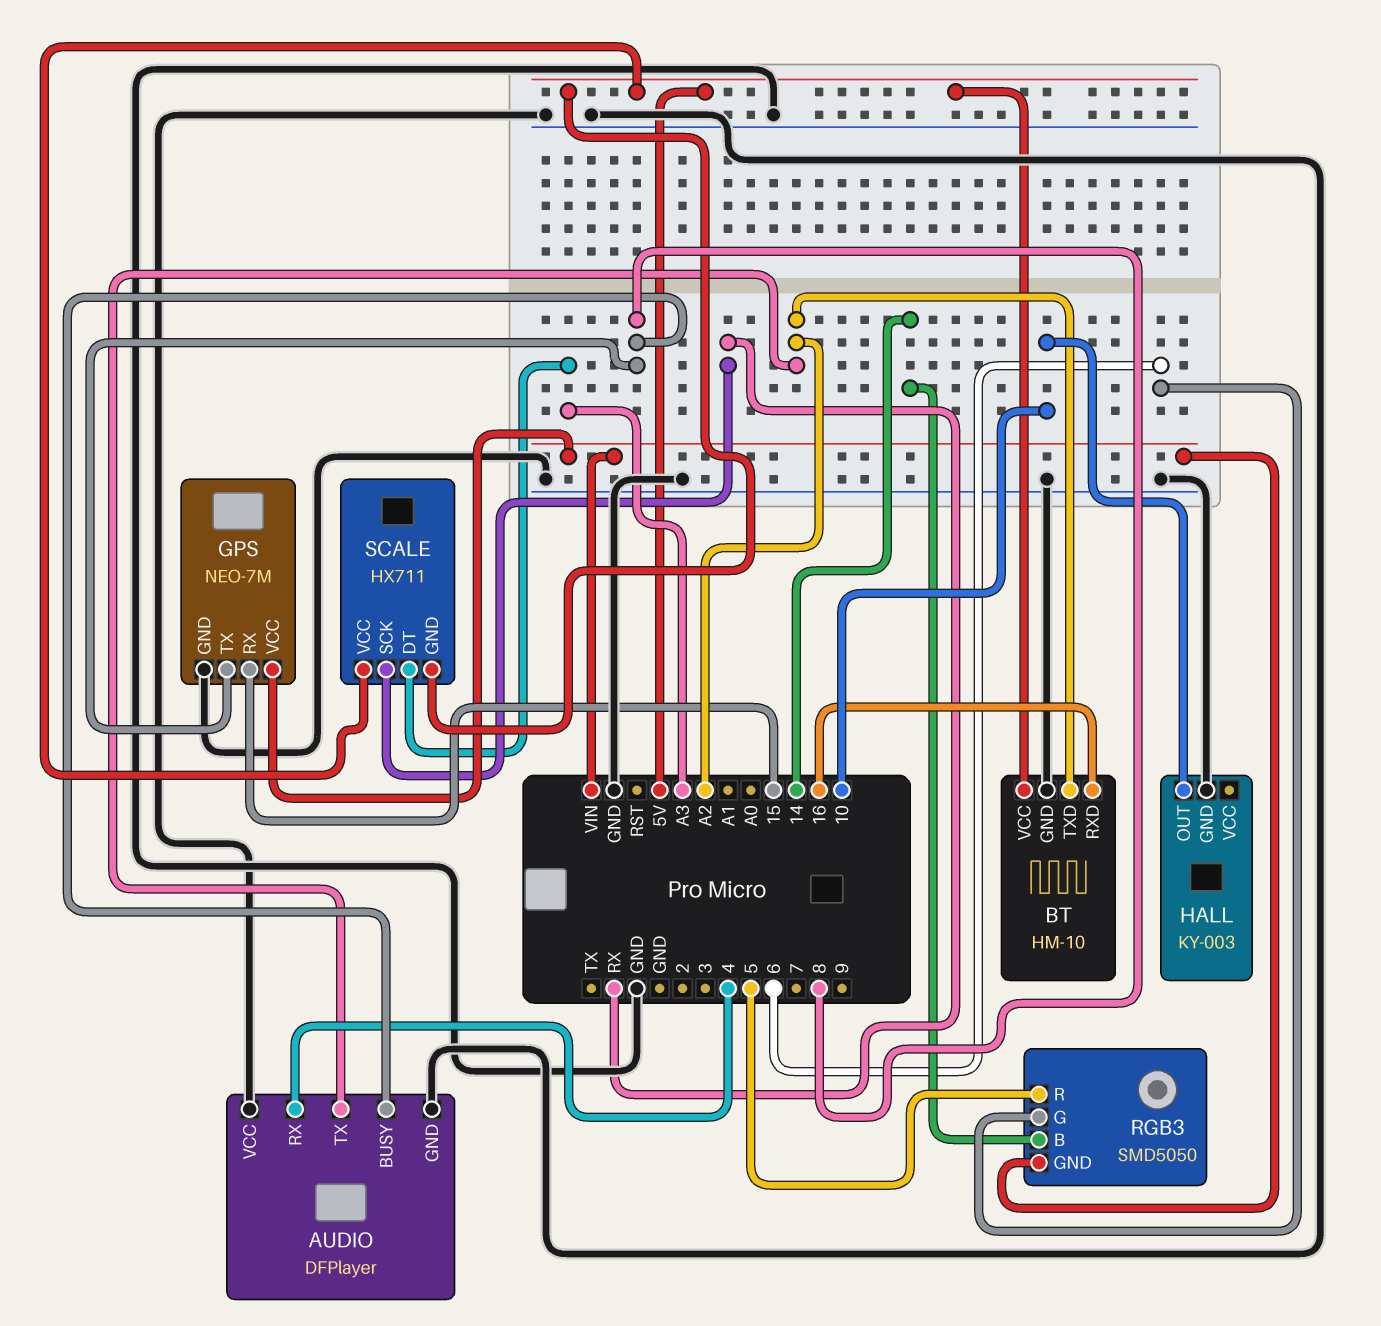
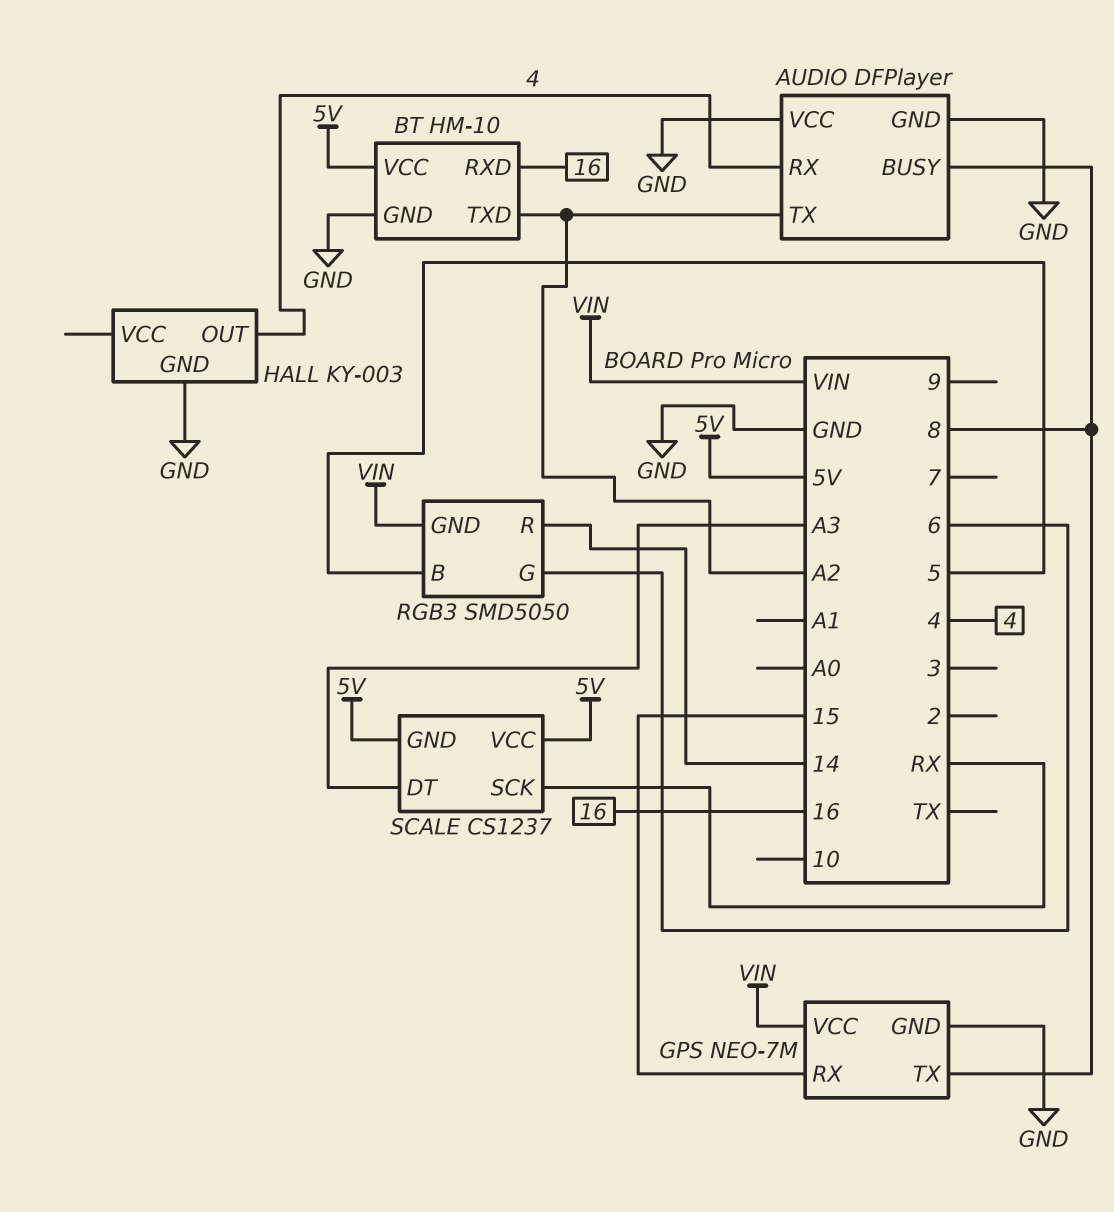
HALL pin OUT: 10 -> 4
RGB3 pin B: 14 -> 5
RGB3 pin R: 5 -> 14
SCALE: HX711 -> CS1237

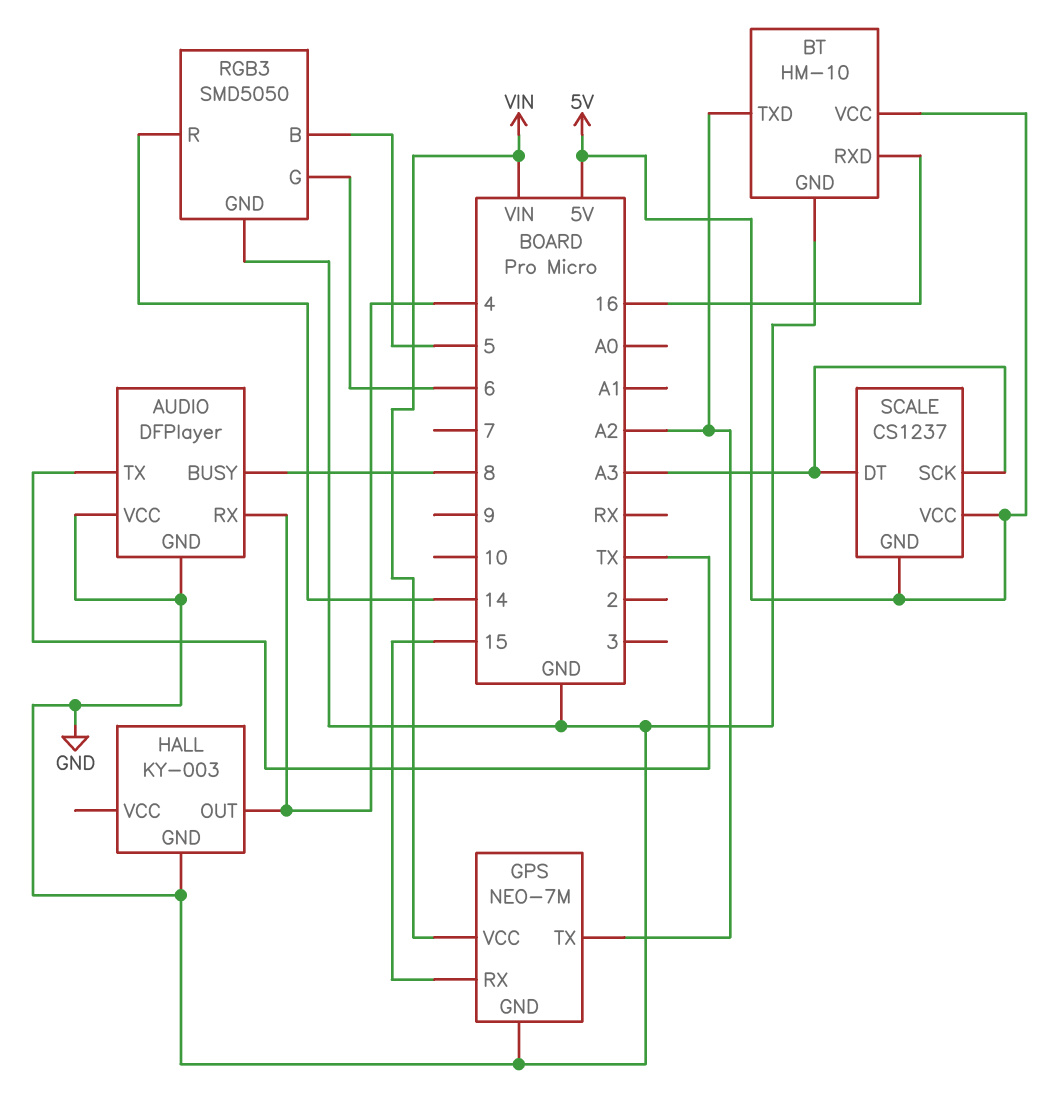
AUDIO pin TX: A2 -> TX
GPS pin TX: 8 -> A2
RGB3 pin GND: VIN -> GND
SCALE pin SCK: RX -> A3

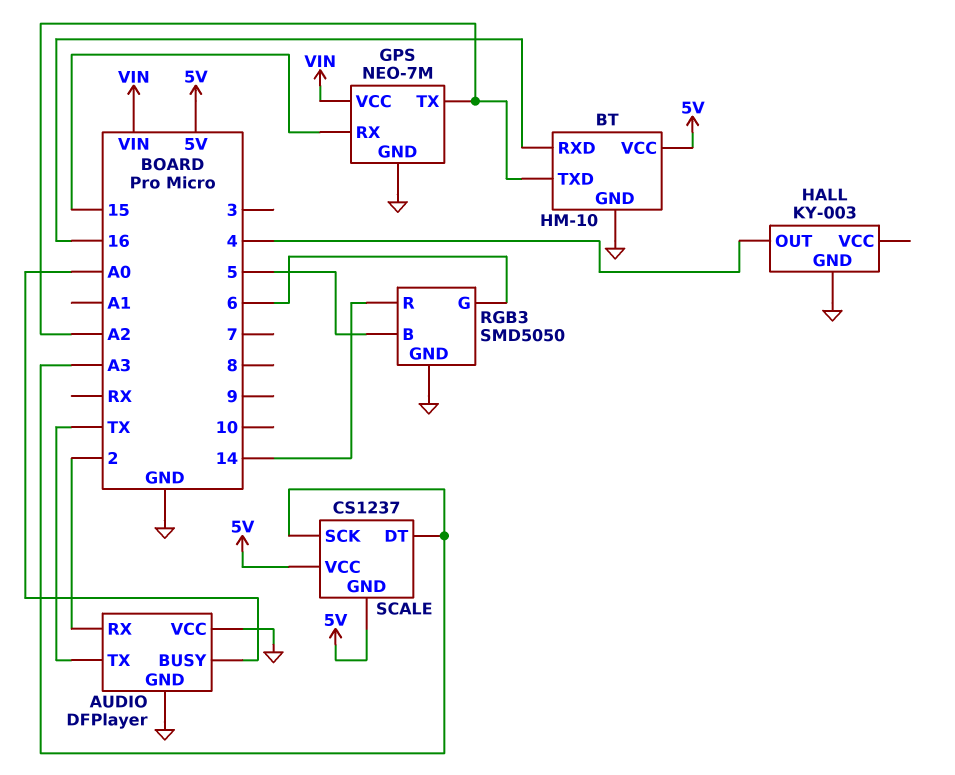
AUDIO pin BUSY: 8 -> A0
AUDIO pin RX: 4 -> 2

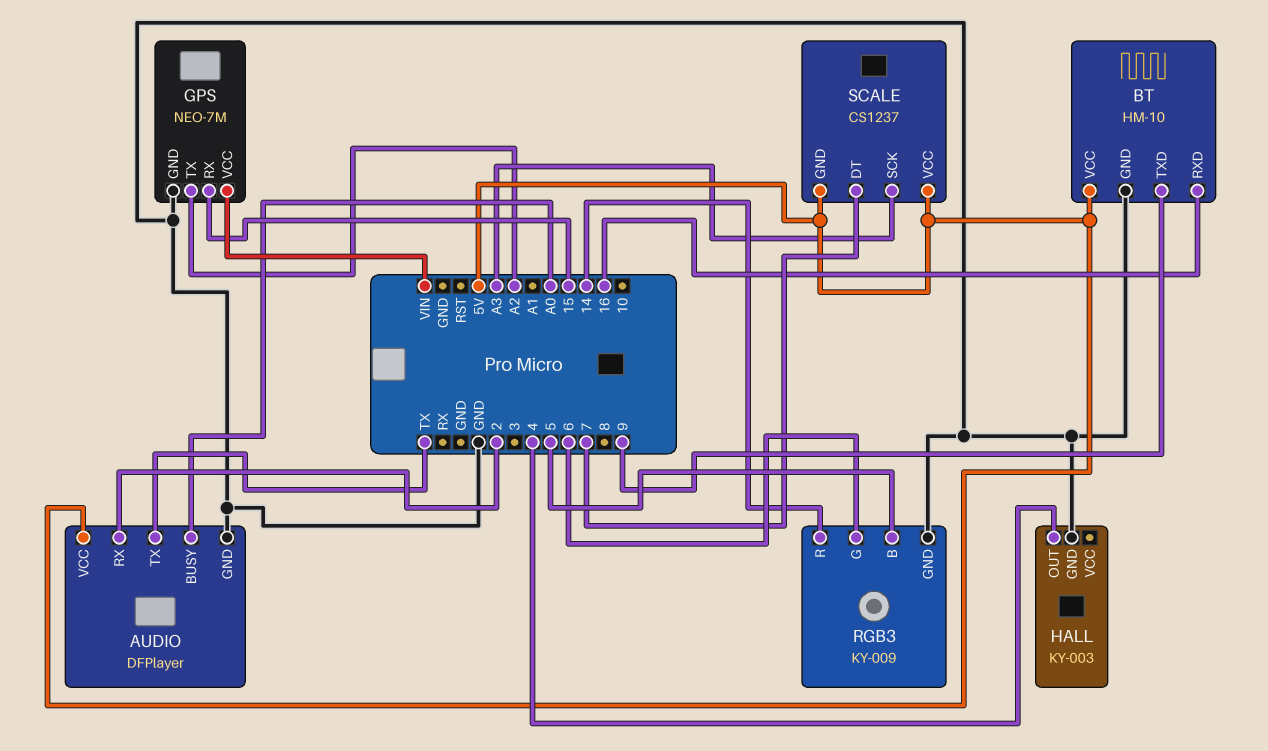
AUDIO pin VCC: GND -> 5V
BT pin TXD: A2 -> 9
RGB3: SMD5050 -> KY-009
SCALE pin DT: A3 -> 7

